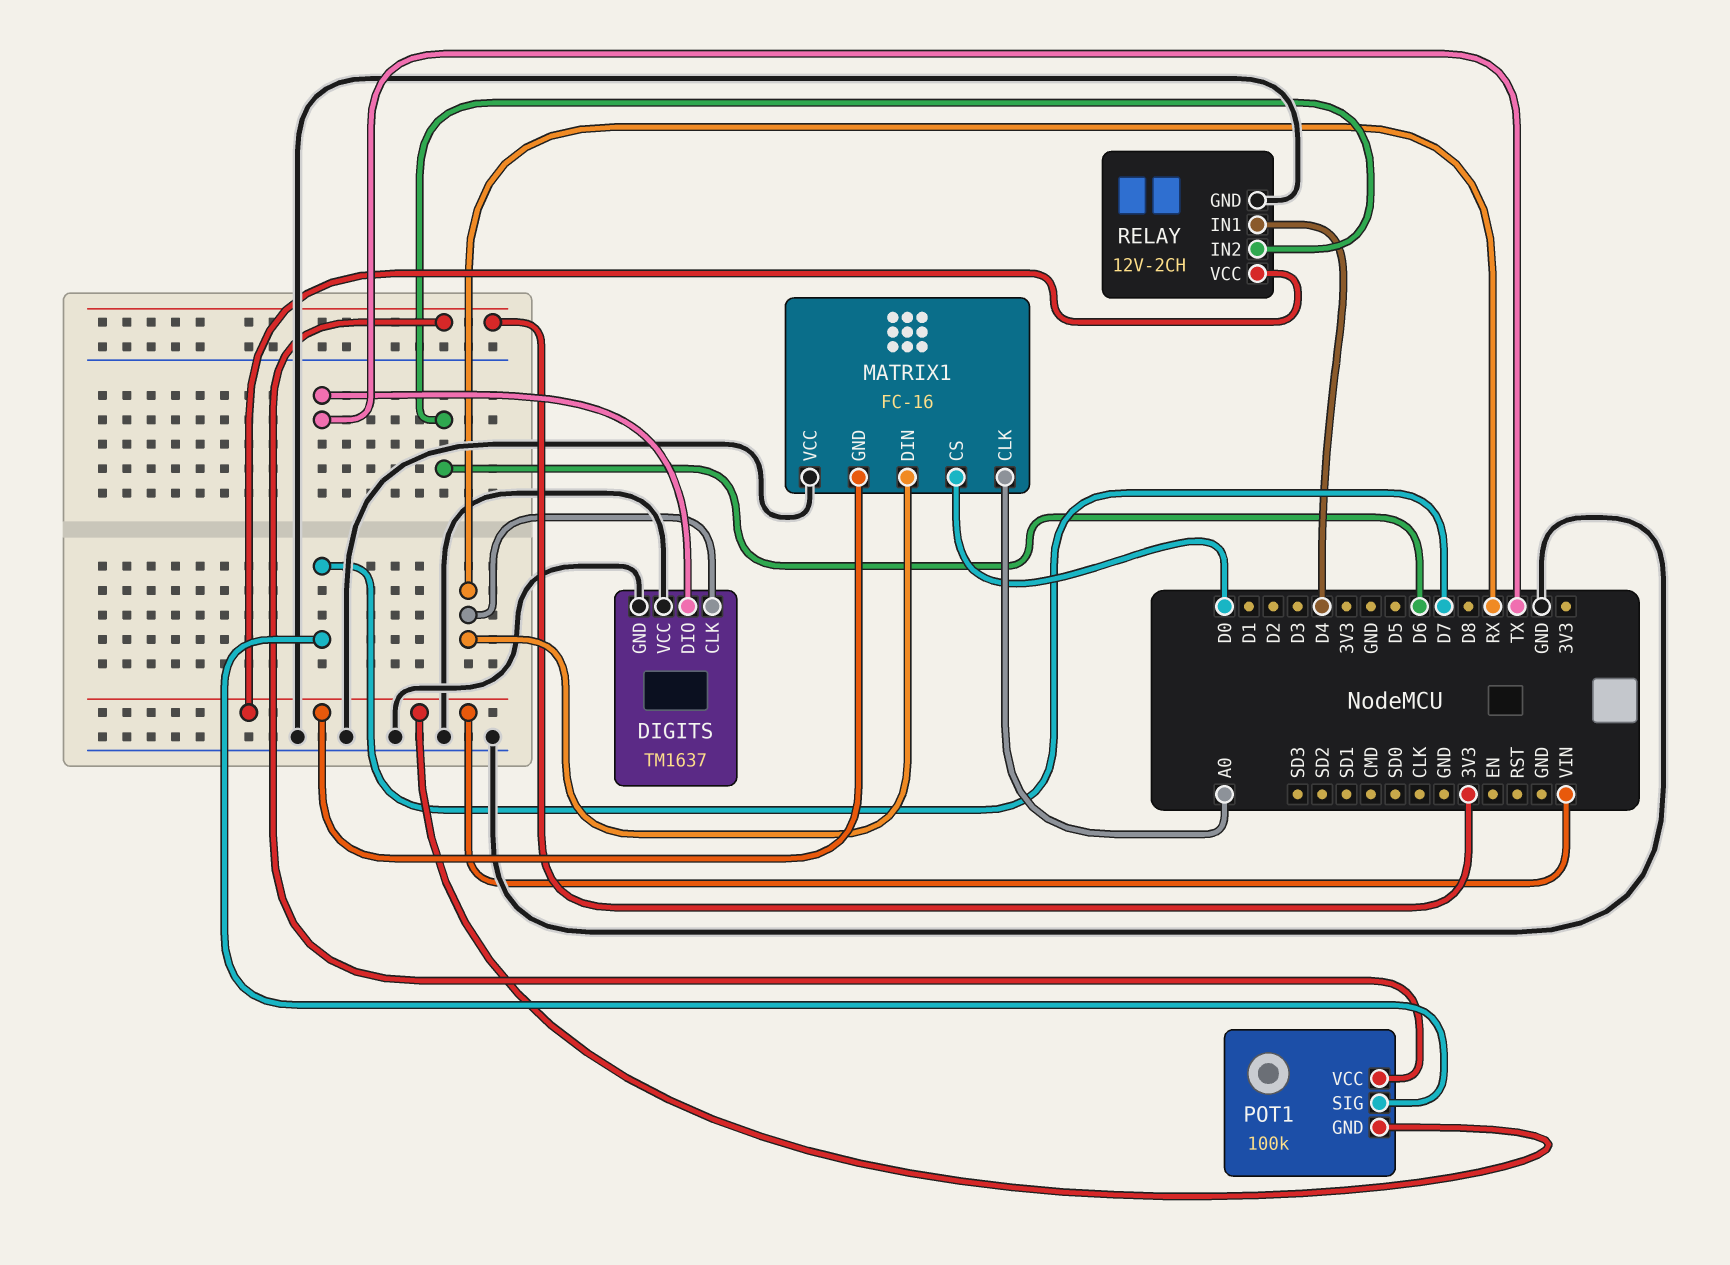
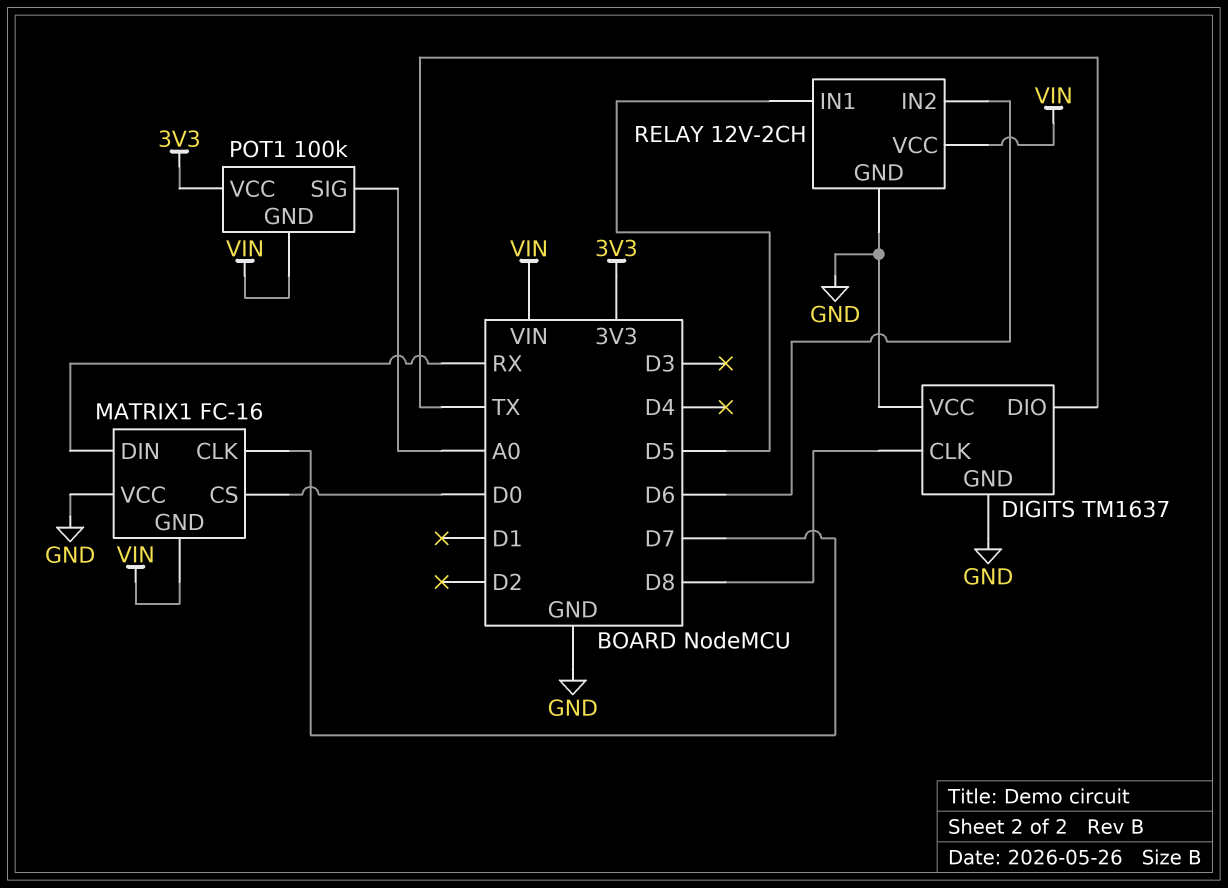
DIGITS pin CLK: RX -> D8
MATRIX1 pin CLK: A0 -> D7
POT1 pin SIG: D7 -> A0
RELAY pin IN1: D4 -> D5

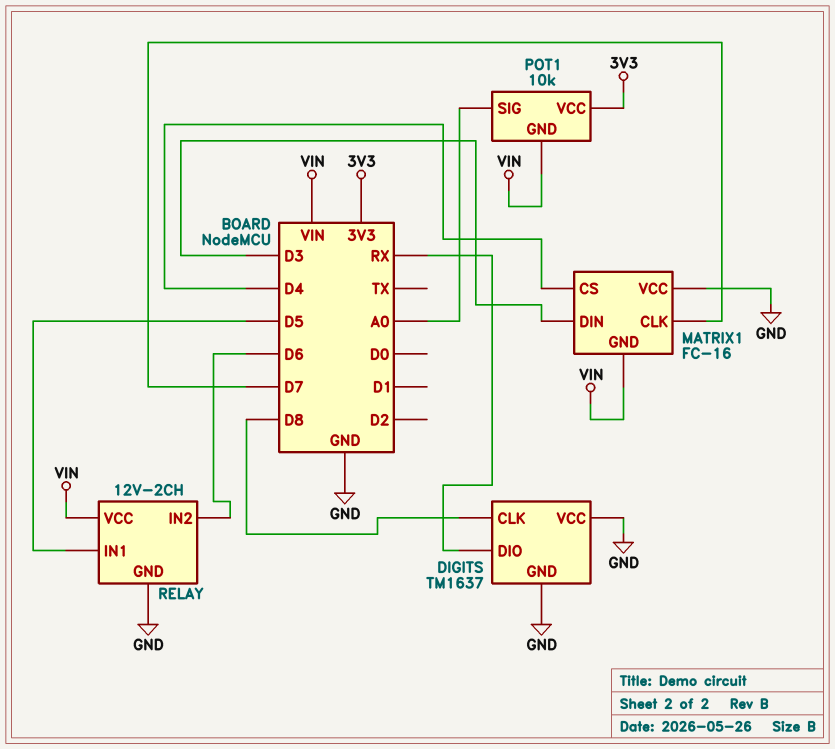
DIGITS pin DIO: TX -> RX
MATRIX1 pin CS: D0 -> D4
MATRIX1 pin DIN: RX -> D3
POT1: 100k -> 10k

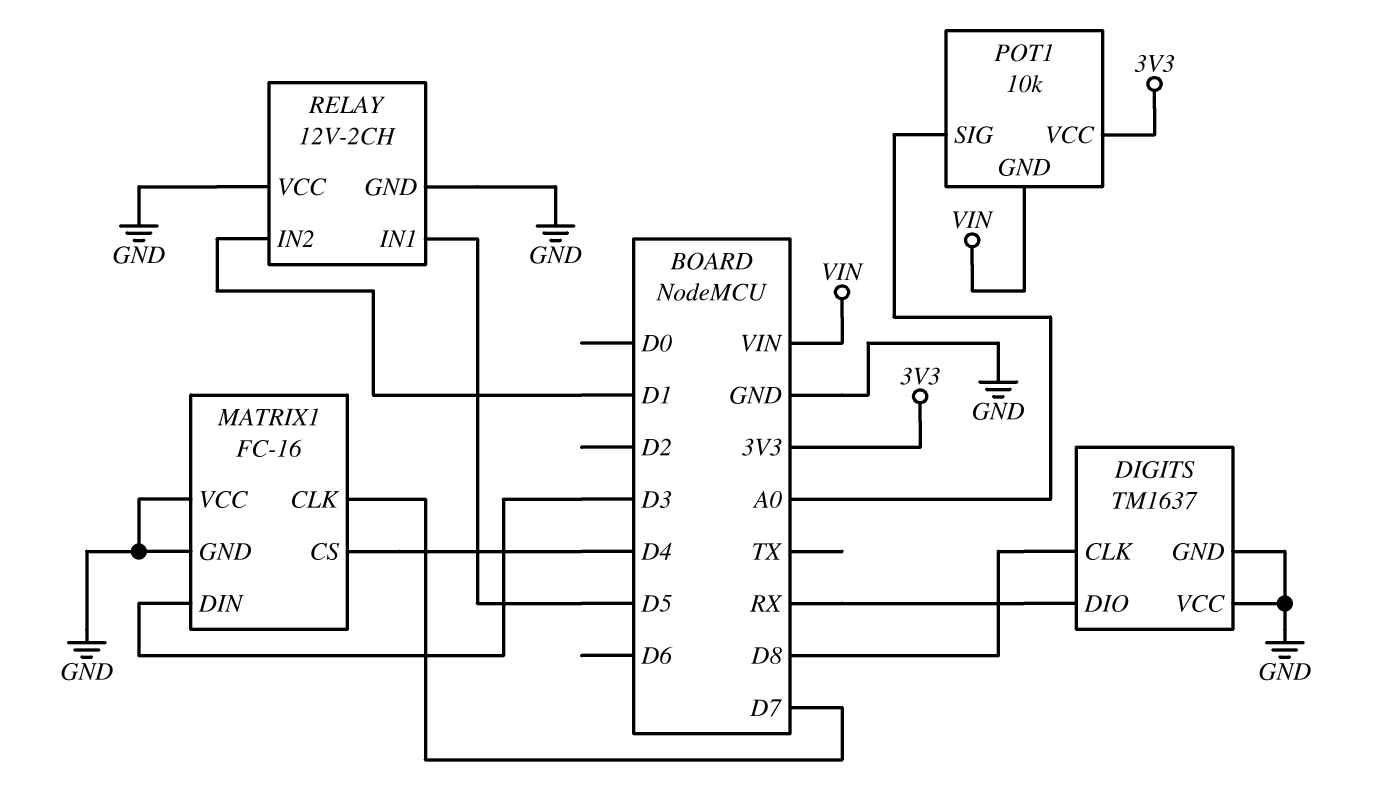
MATRIX1 pin GND: VIN -> GND
RELAY pin IN2: D6 -> D1
RELAY pin VCC: VIN -> GND

